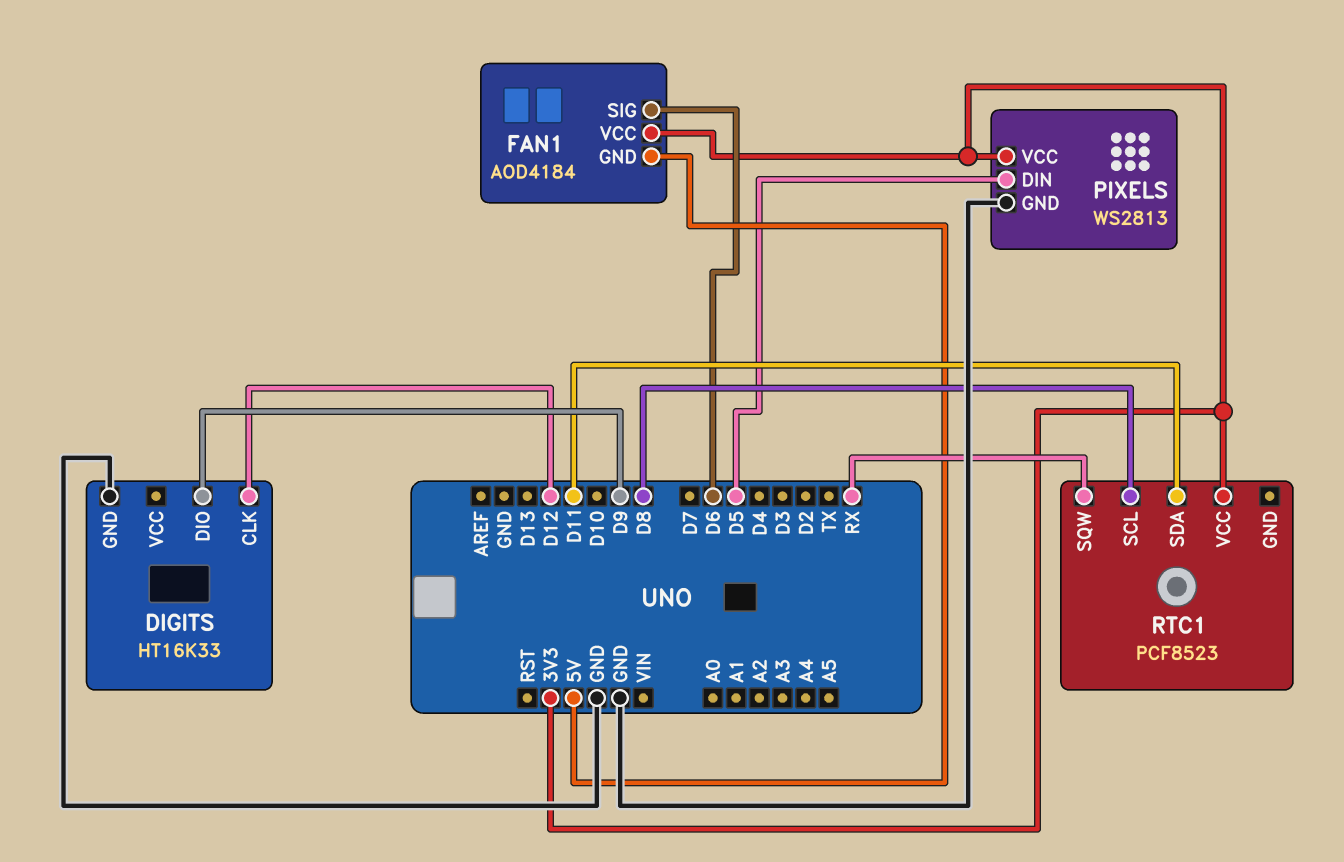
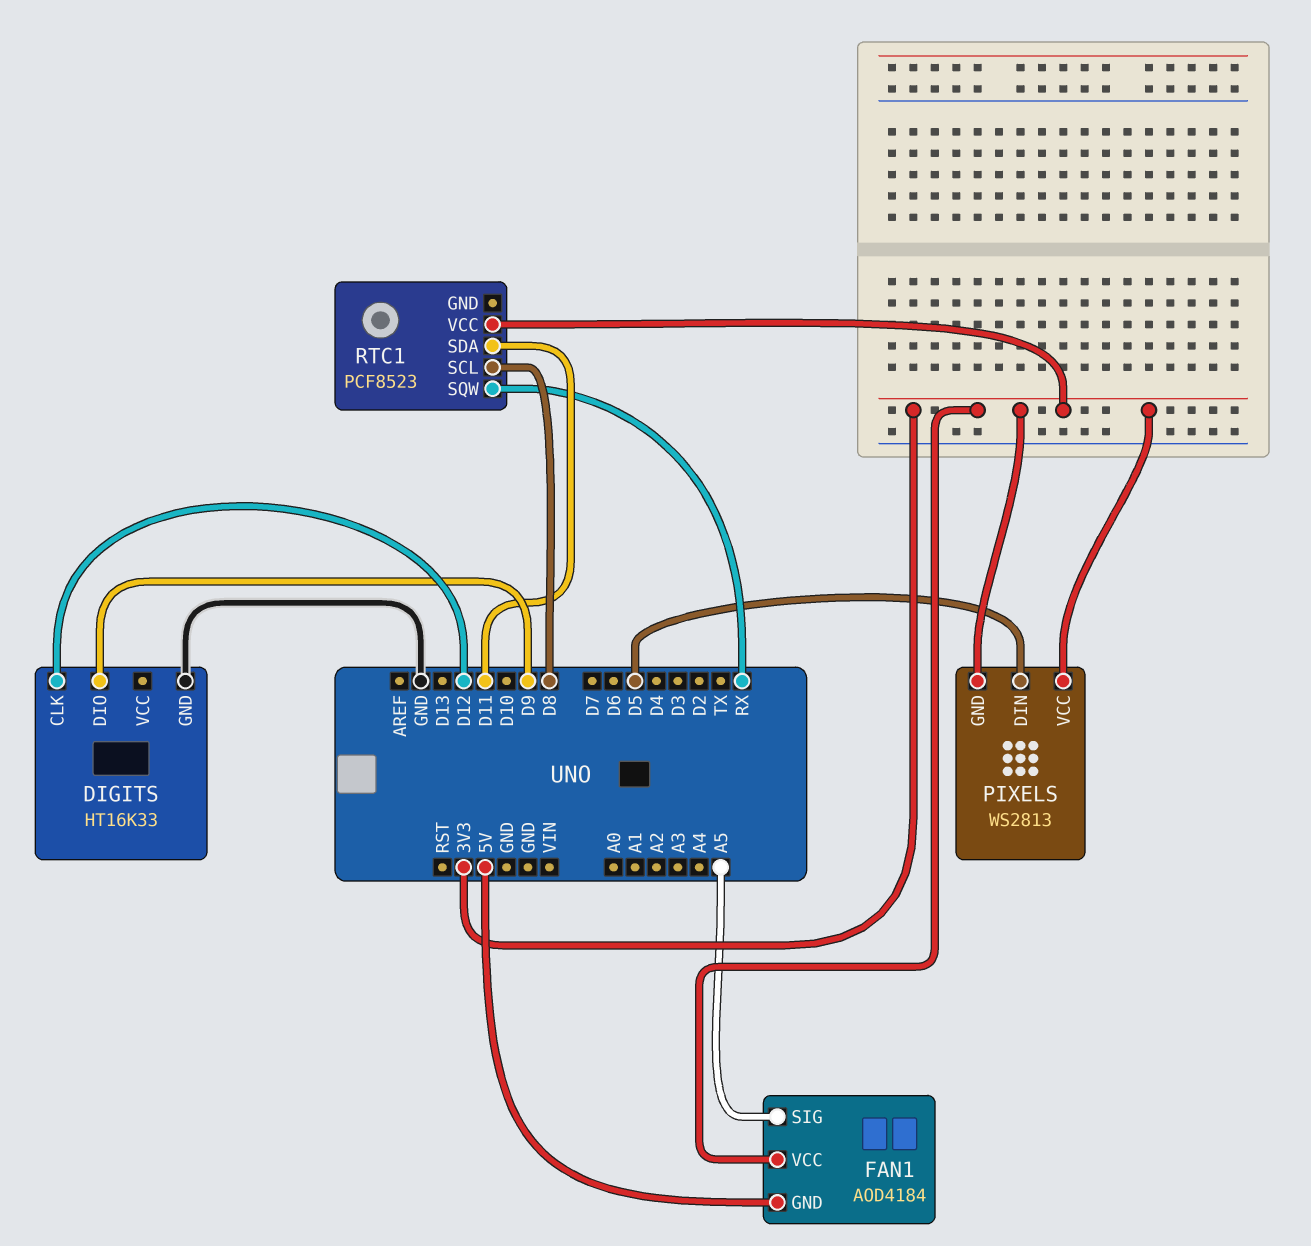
FAN1 pin SIG: D6 -> A5
PIXELS pin GND: GND -> 3V3

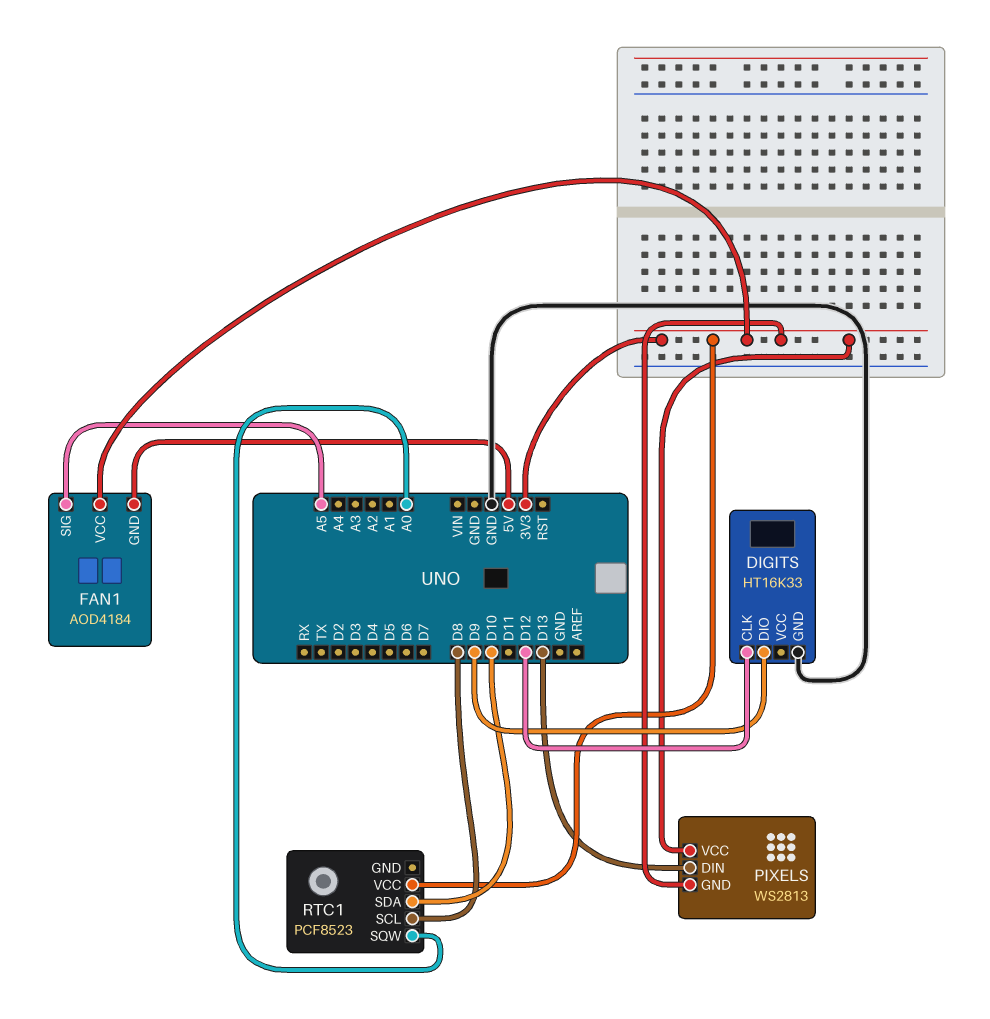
PIXELS pin DIN: D5 -> D13
RTC1 pin SDA: D11 -> D10
RTC1 pin SQW: RX -> A0

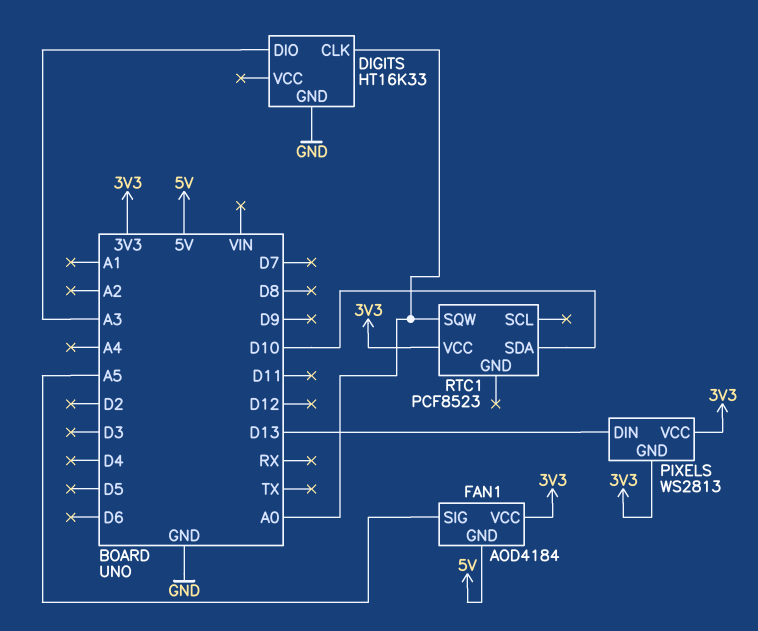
DIGITS pin CLK: D12 -> A0
DIGITS pin DIO: D9 -> A3
RTC1 pin SCL: D8 -> none

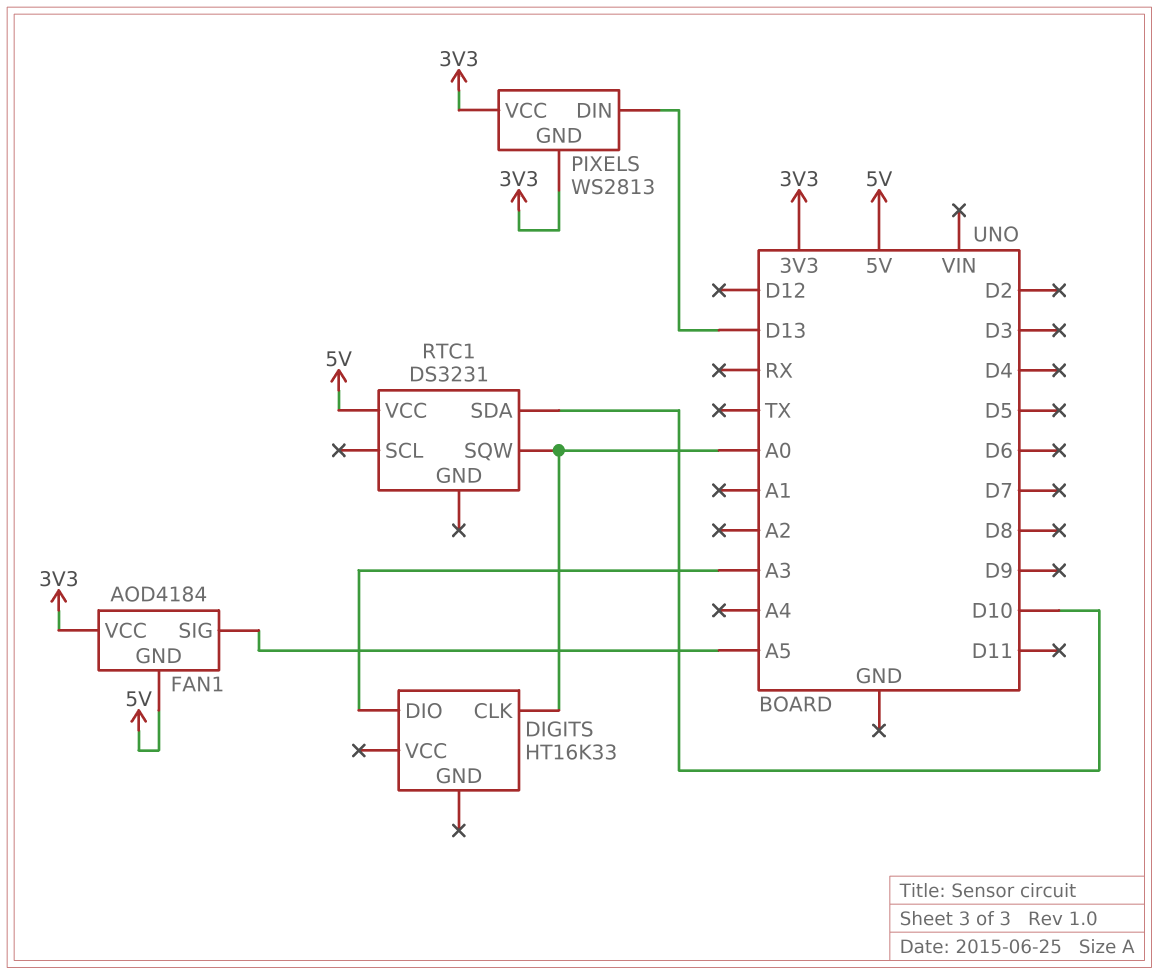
DIGITS pin GND: GND -> none
RTC1: PCF8523 -> DS3231
RTC1 pin VCC: 3V3 -> 5V

